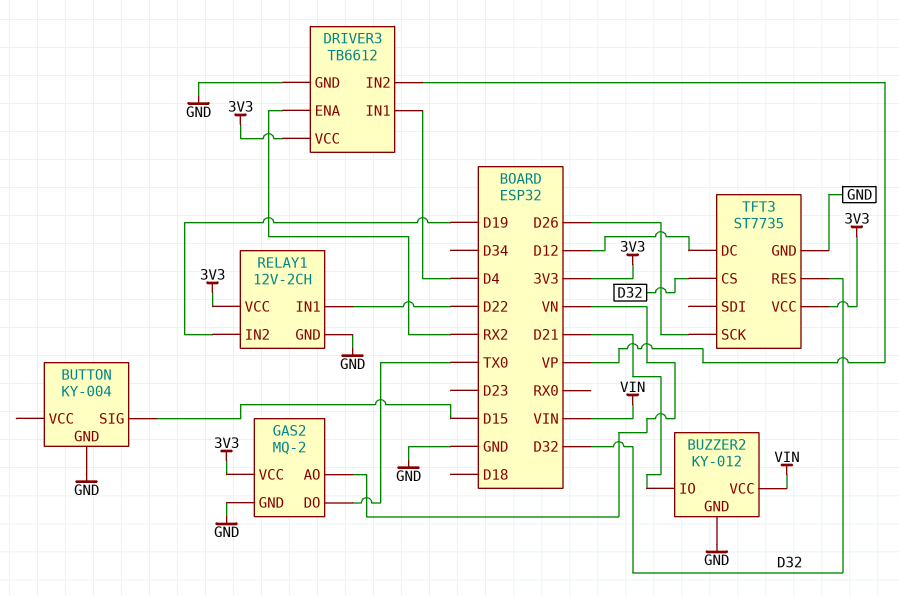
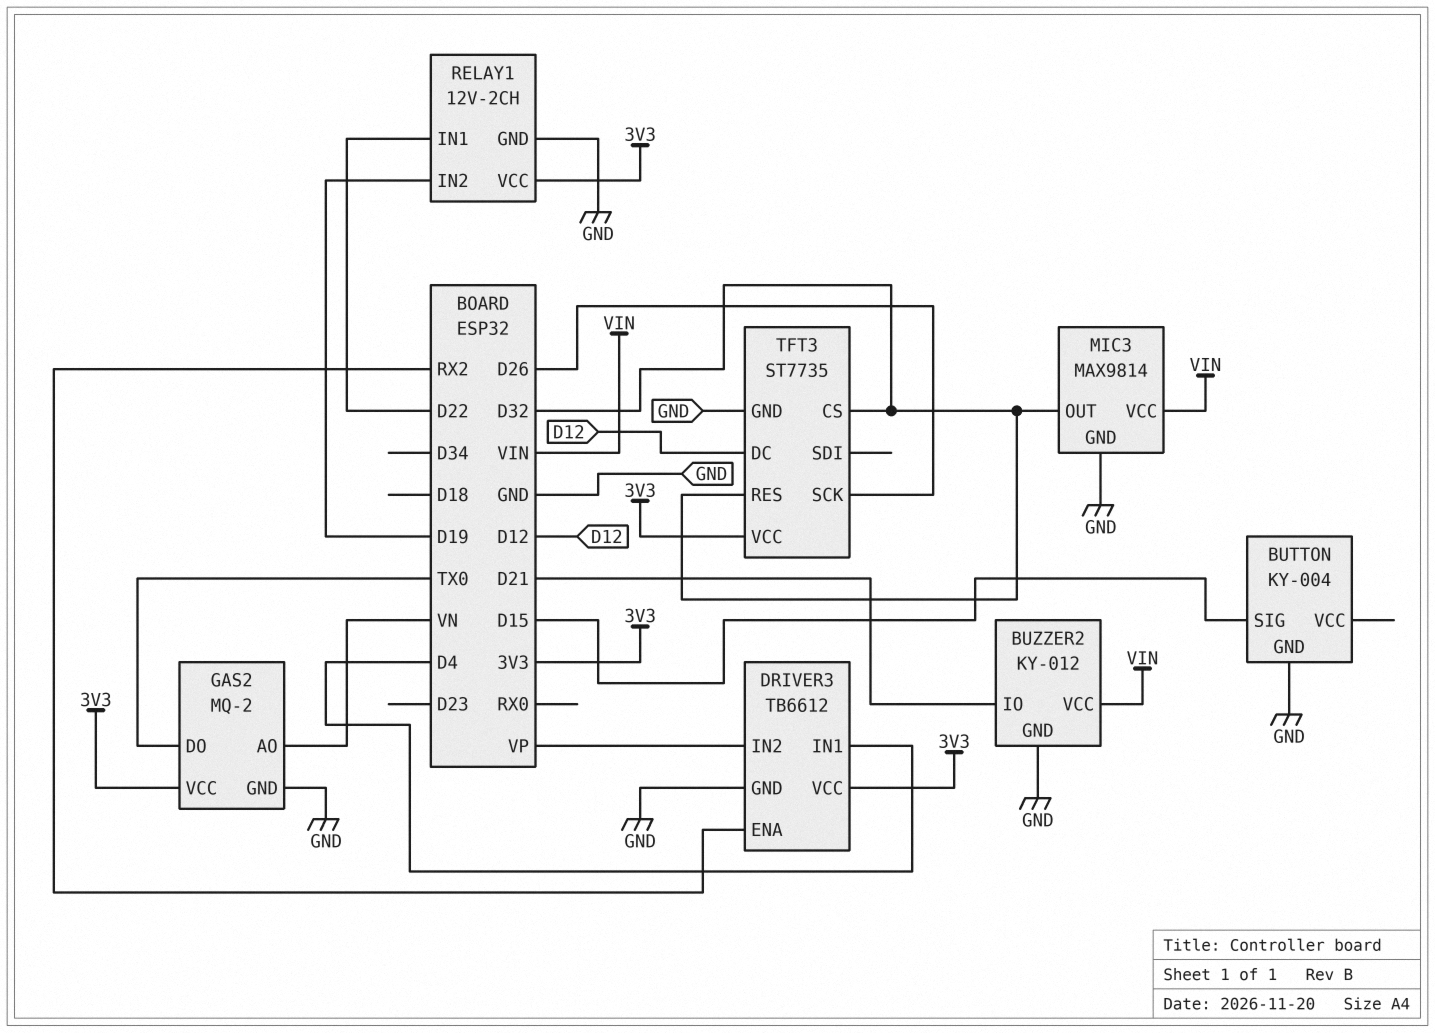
MIC3: none -> MAX9814
MIC3 pin GND: none -> GND
MIC3 pin OUT: none -> D32
MIC3 pin VCC: none -> VIN

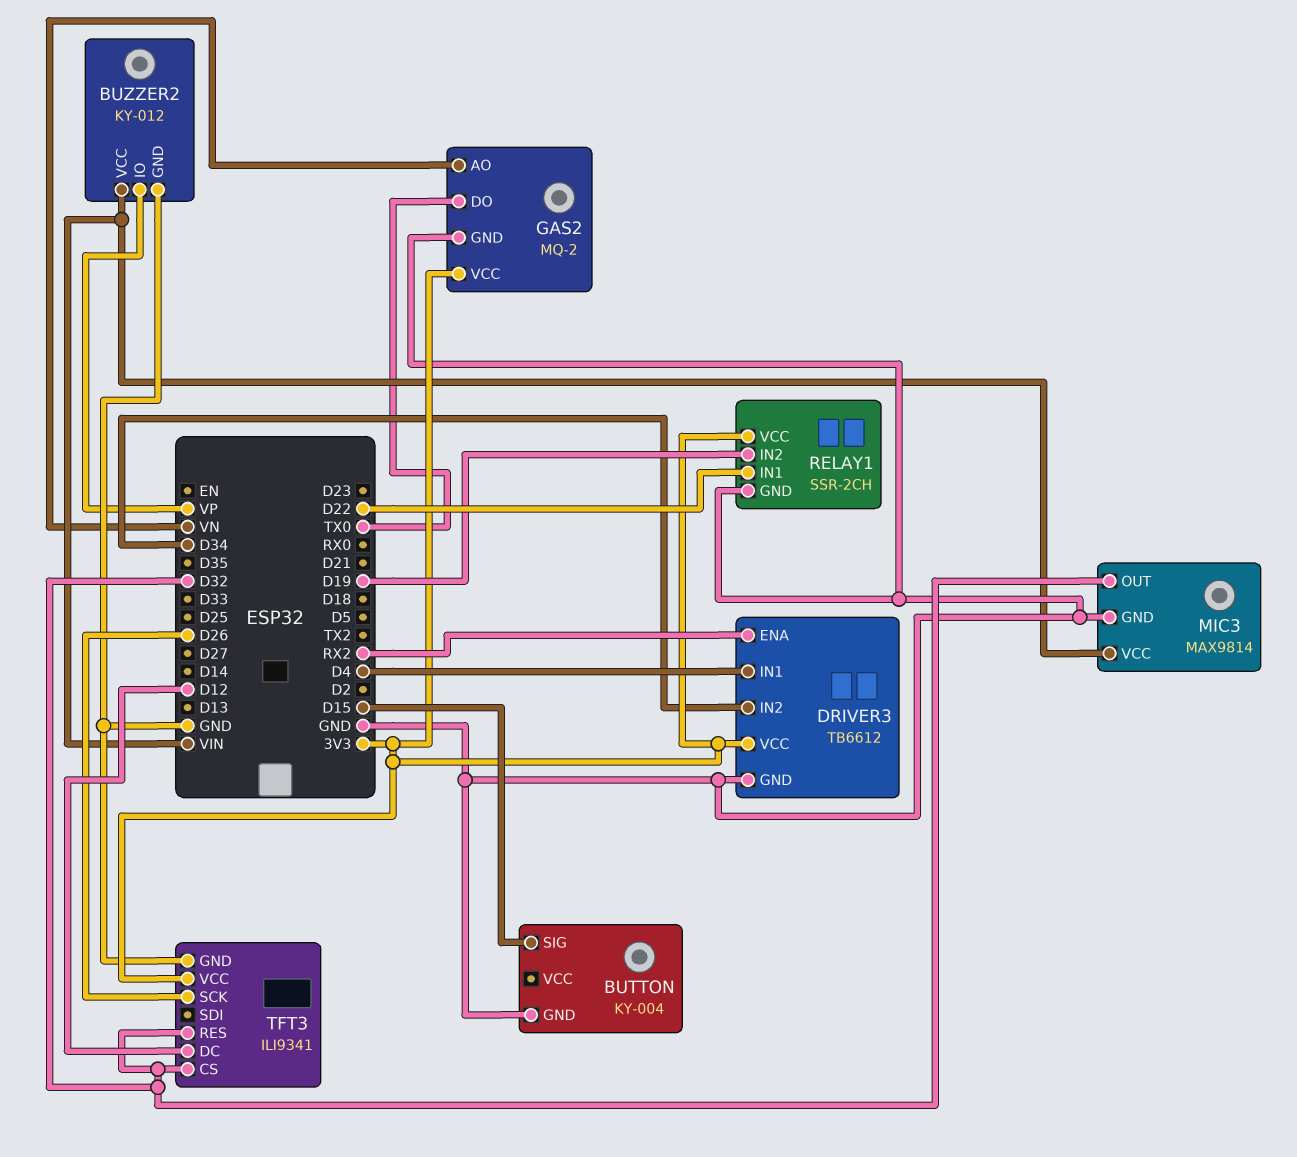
BUZZER2 pin IO: D21 -> VP
DRIVER3 pin IN2: VP -> D34
RELAY1: 12V-2CH -> SSR-2CH
TFT3: ST7735 -> ILI9341

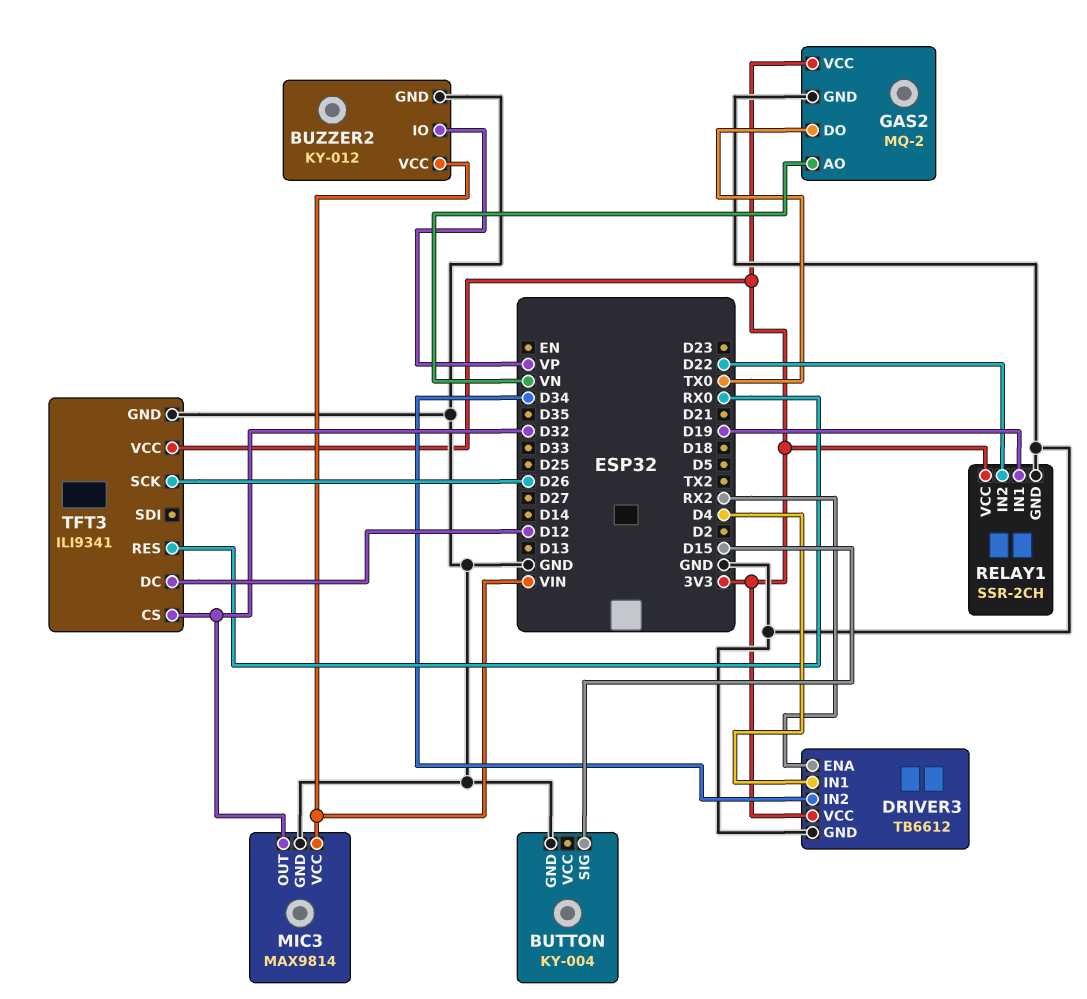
RELAY1 pin IN1: D22 -> D19
RELAY1 pin IN2: D19 -> D22
TFT3 pin RES: D32 -> RX0

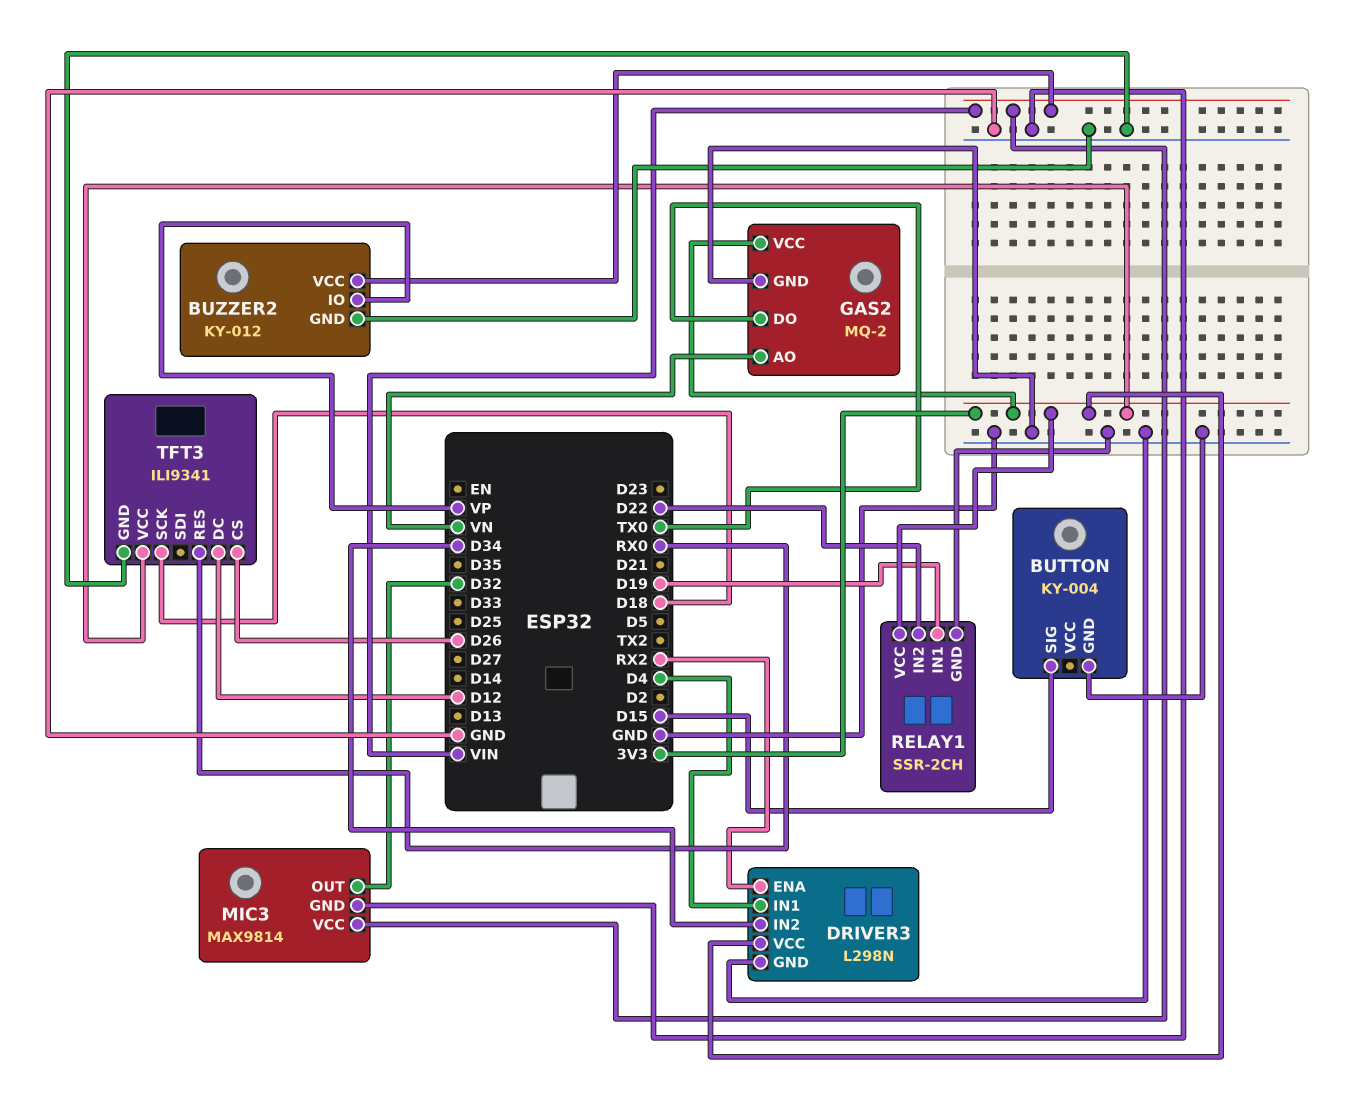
DRIVER3: TB6612 -> L298N
TFT3 pin CS: D32 -> D26
TFT3 pin SCK: D26 -> D18

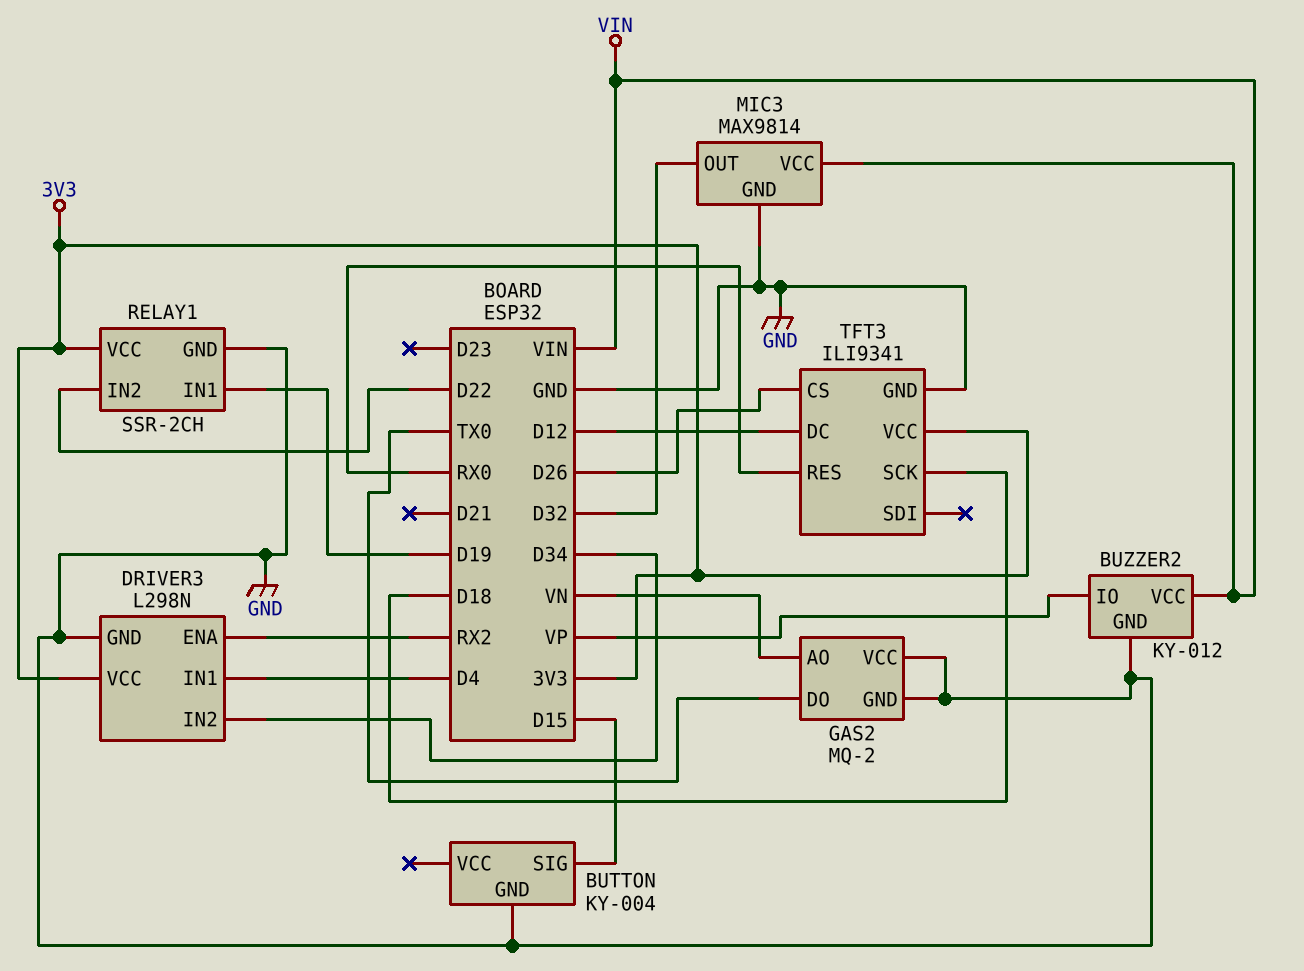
GAS2 pin VCC: 3V3 -> GND

